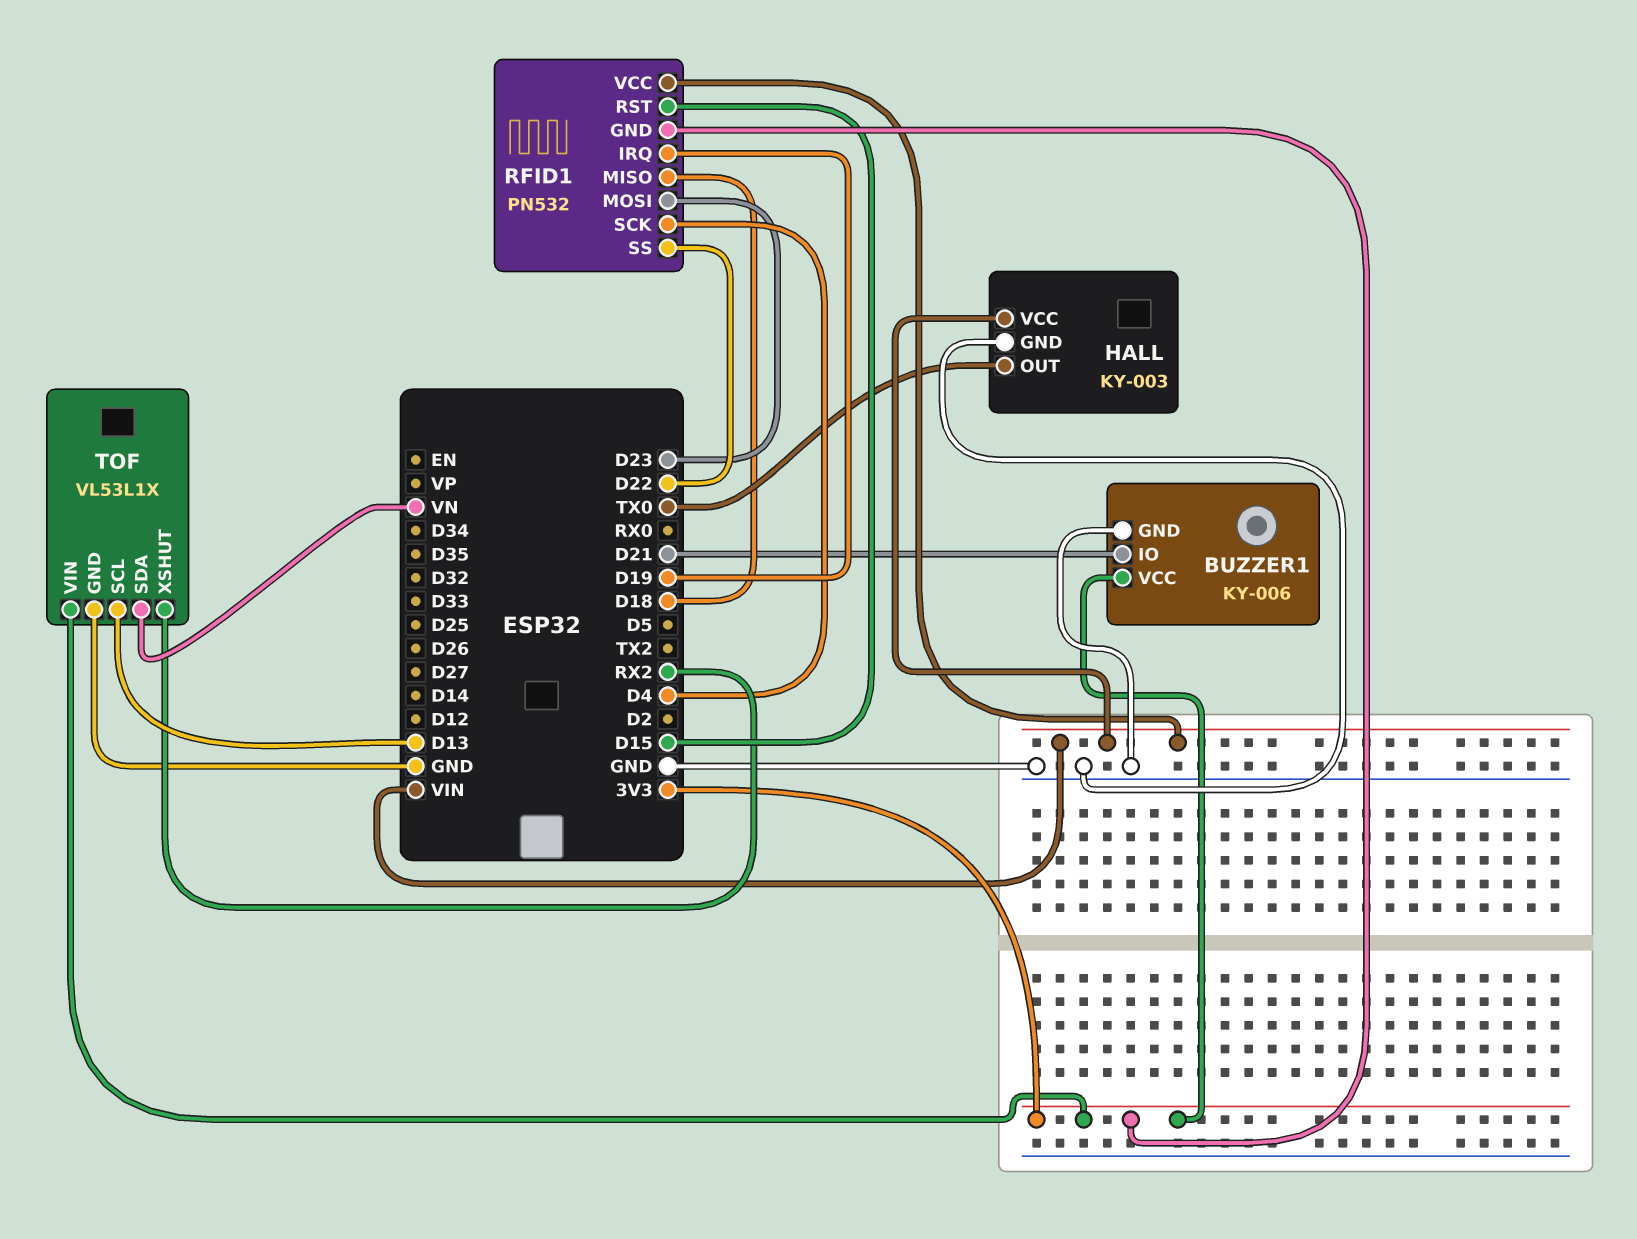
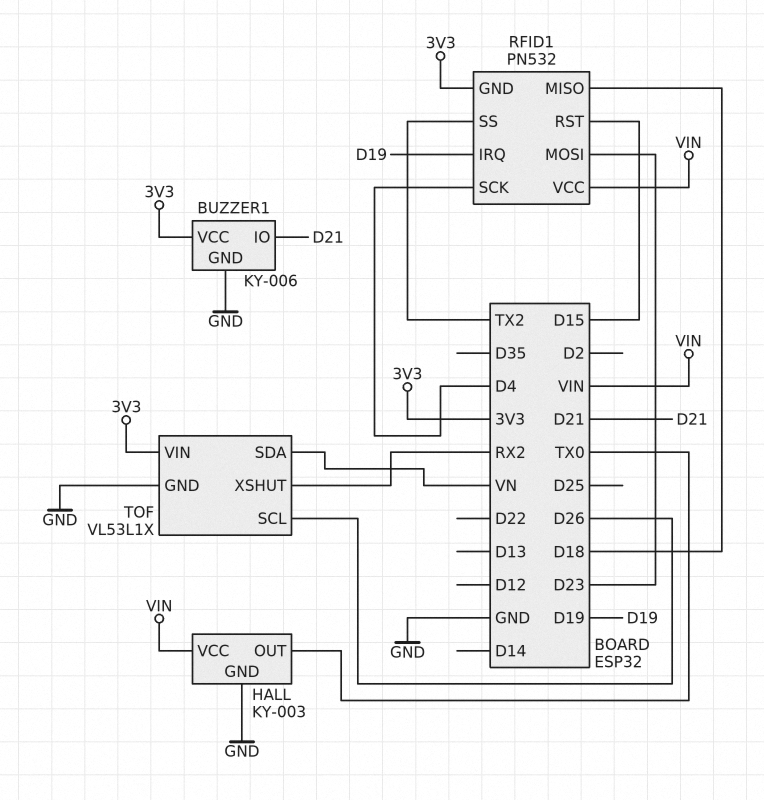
RFID1 pin SS: D22 -> TX2
TOF pin SCL: D13 -> D26

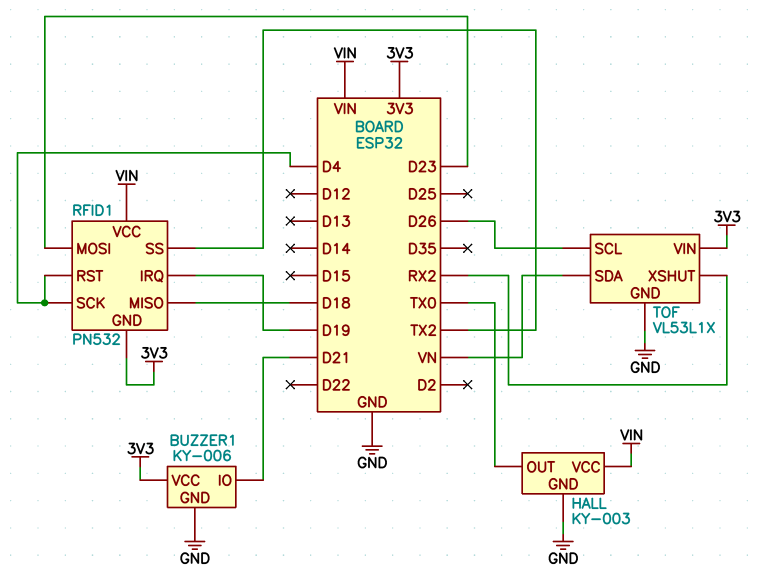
RFID1 pin RST: D15 -> D4

